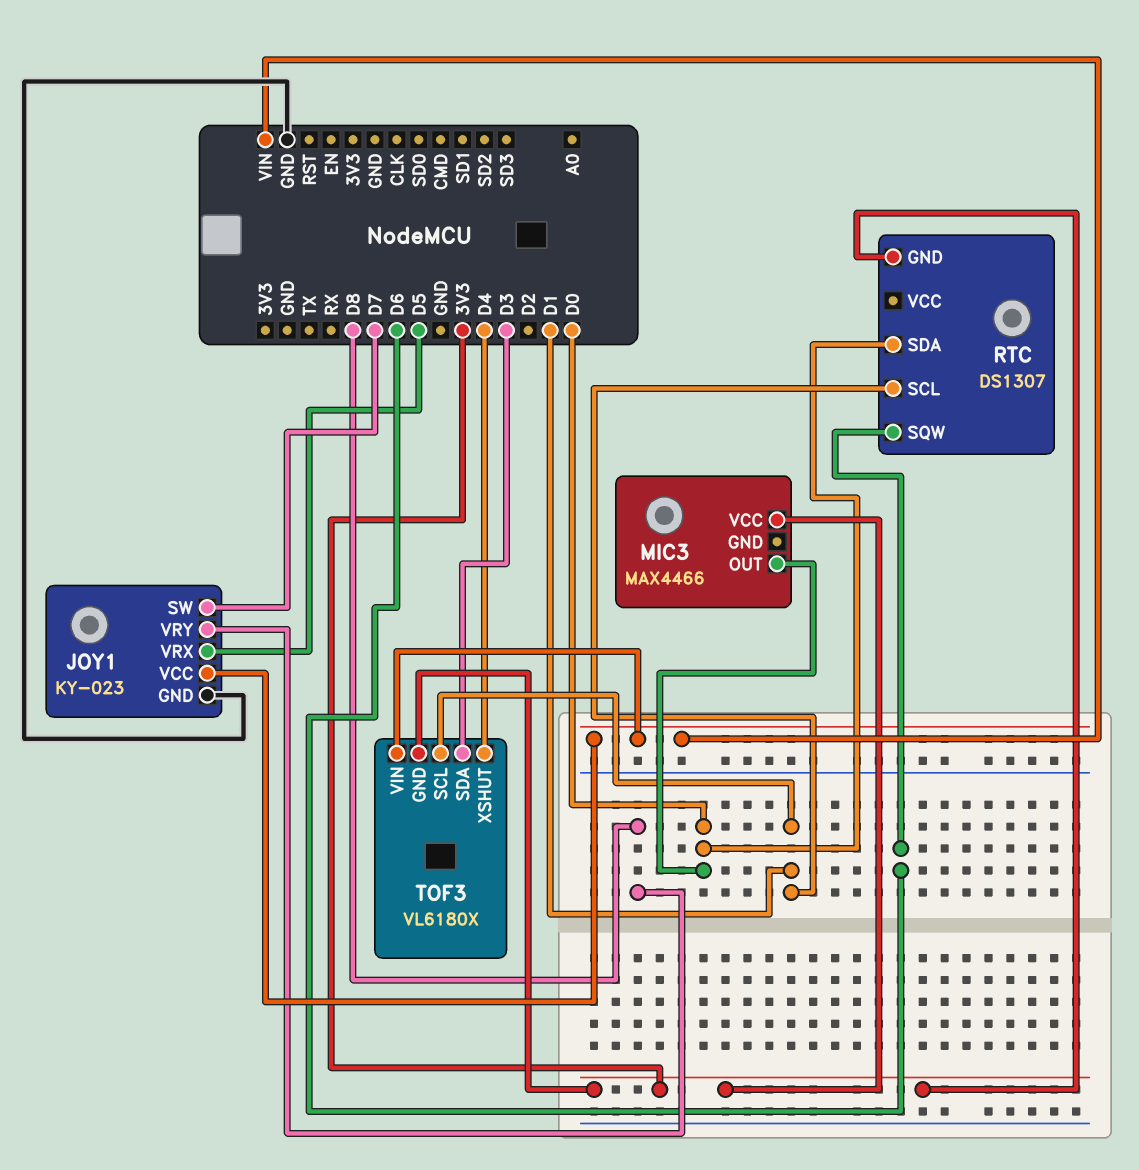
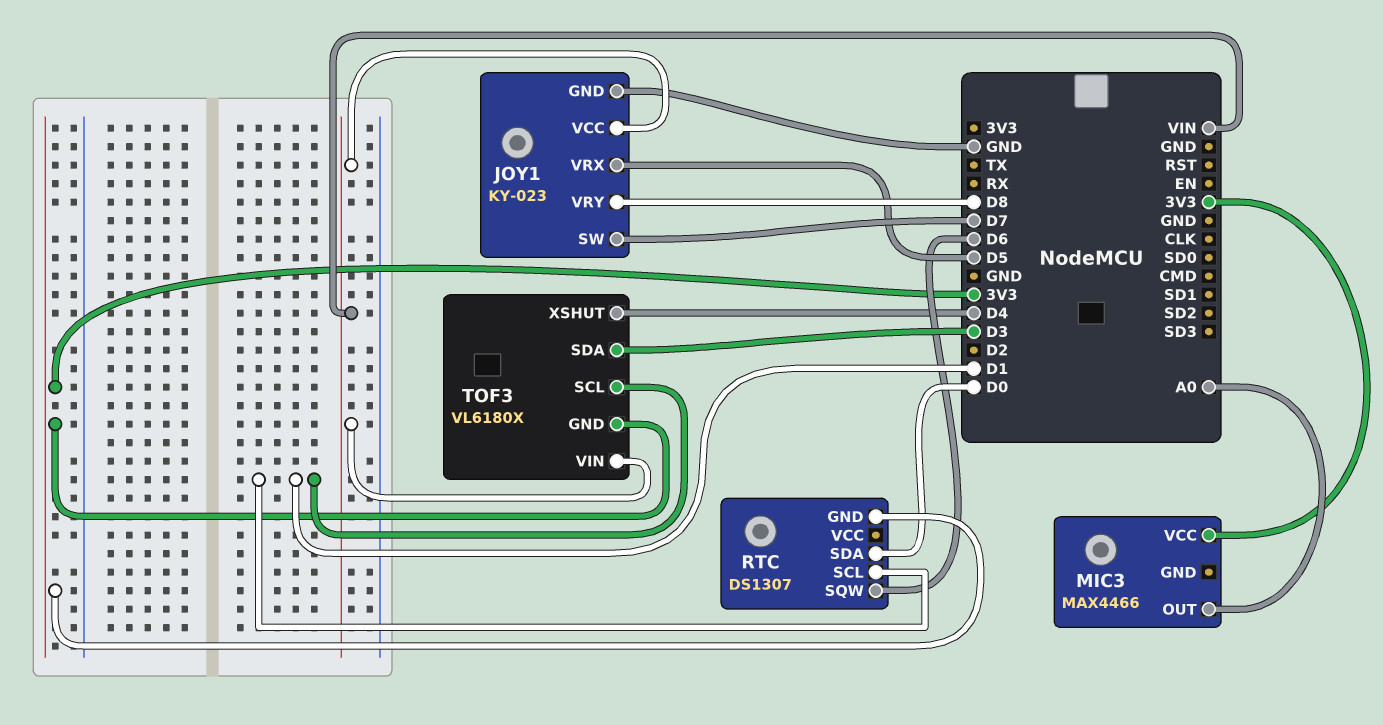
MIC3 pin OUT: D0 -> A0

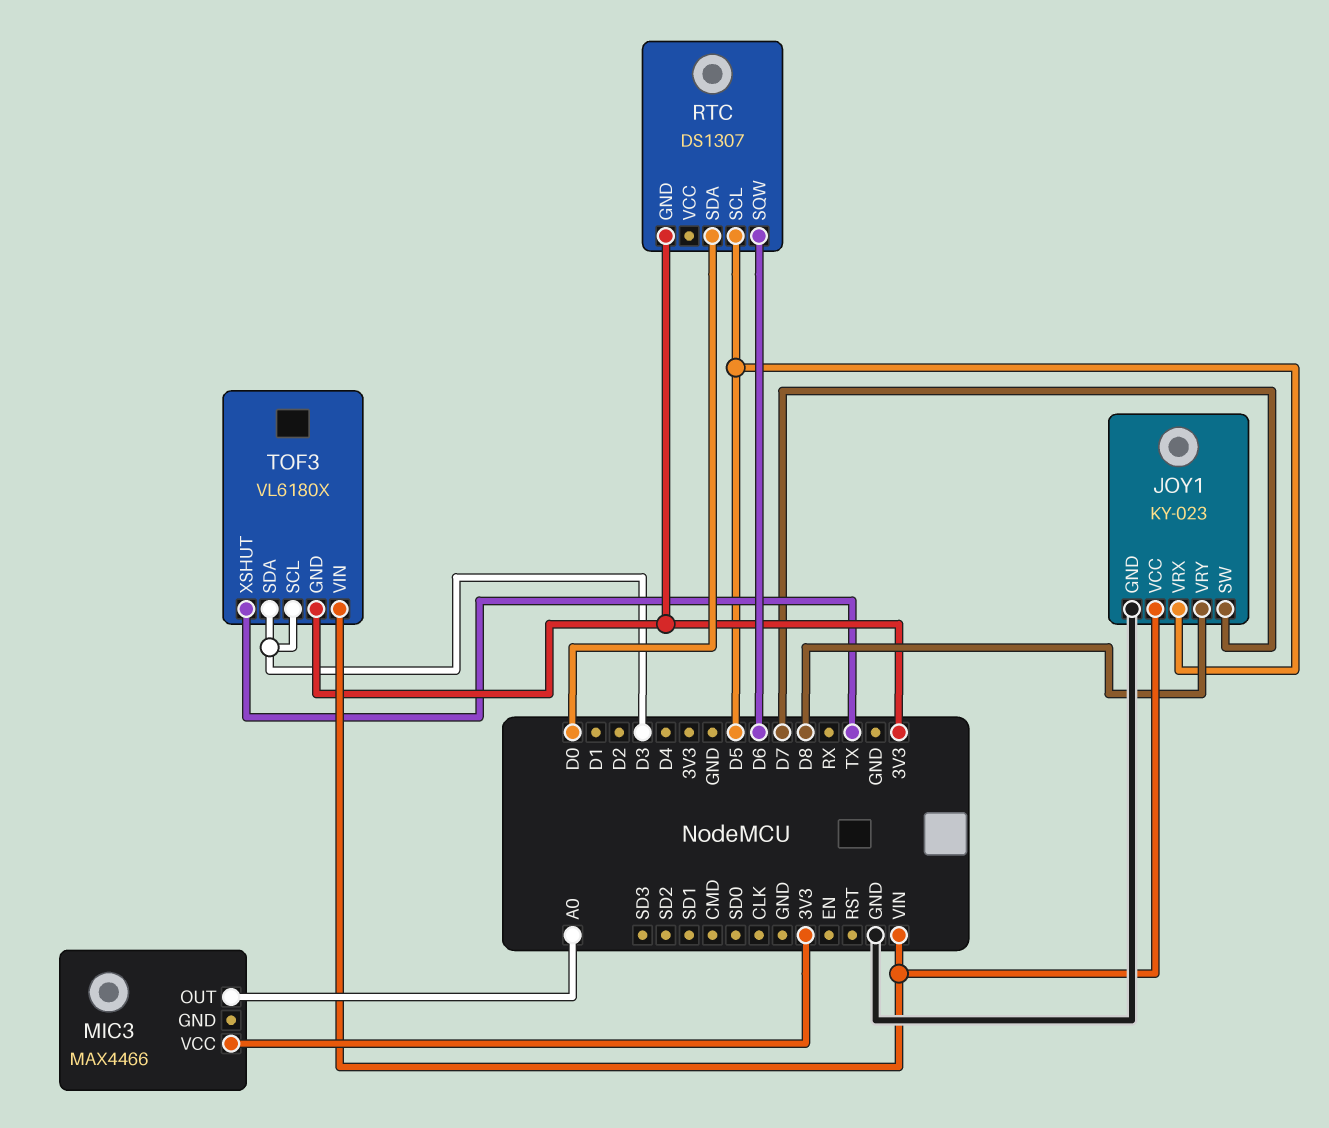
RTC pin SCL: D1 -> D5
TOF3 pin SCL: D1 -> D3
TOF3 pin XSHUT: D4 -> TX

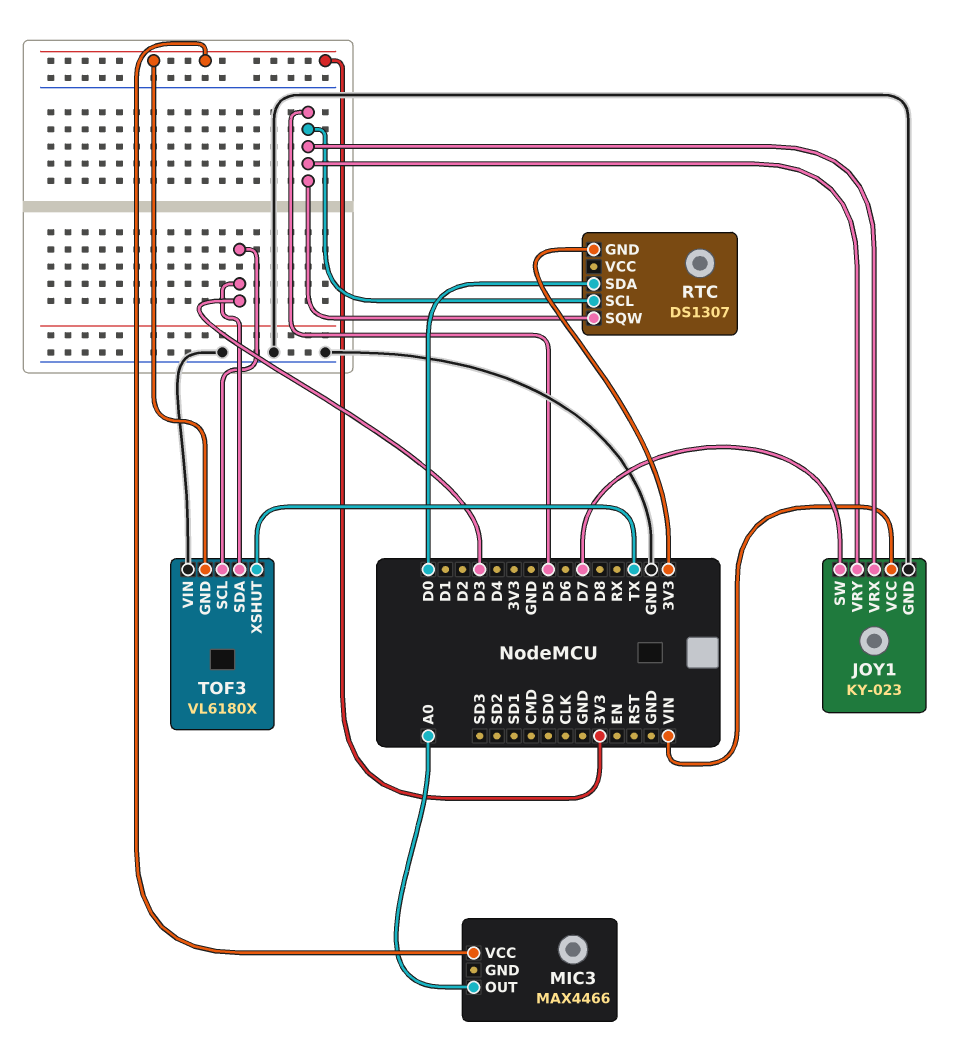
JOY1 pin VRY: D8 -> D5
RTC pin SQW: D6 -> D5
TOF3 pin VIN: VIN -> GND

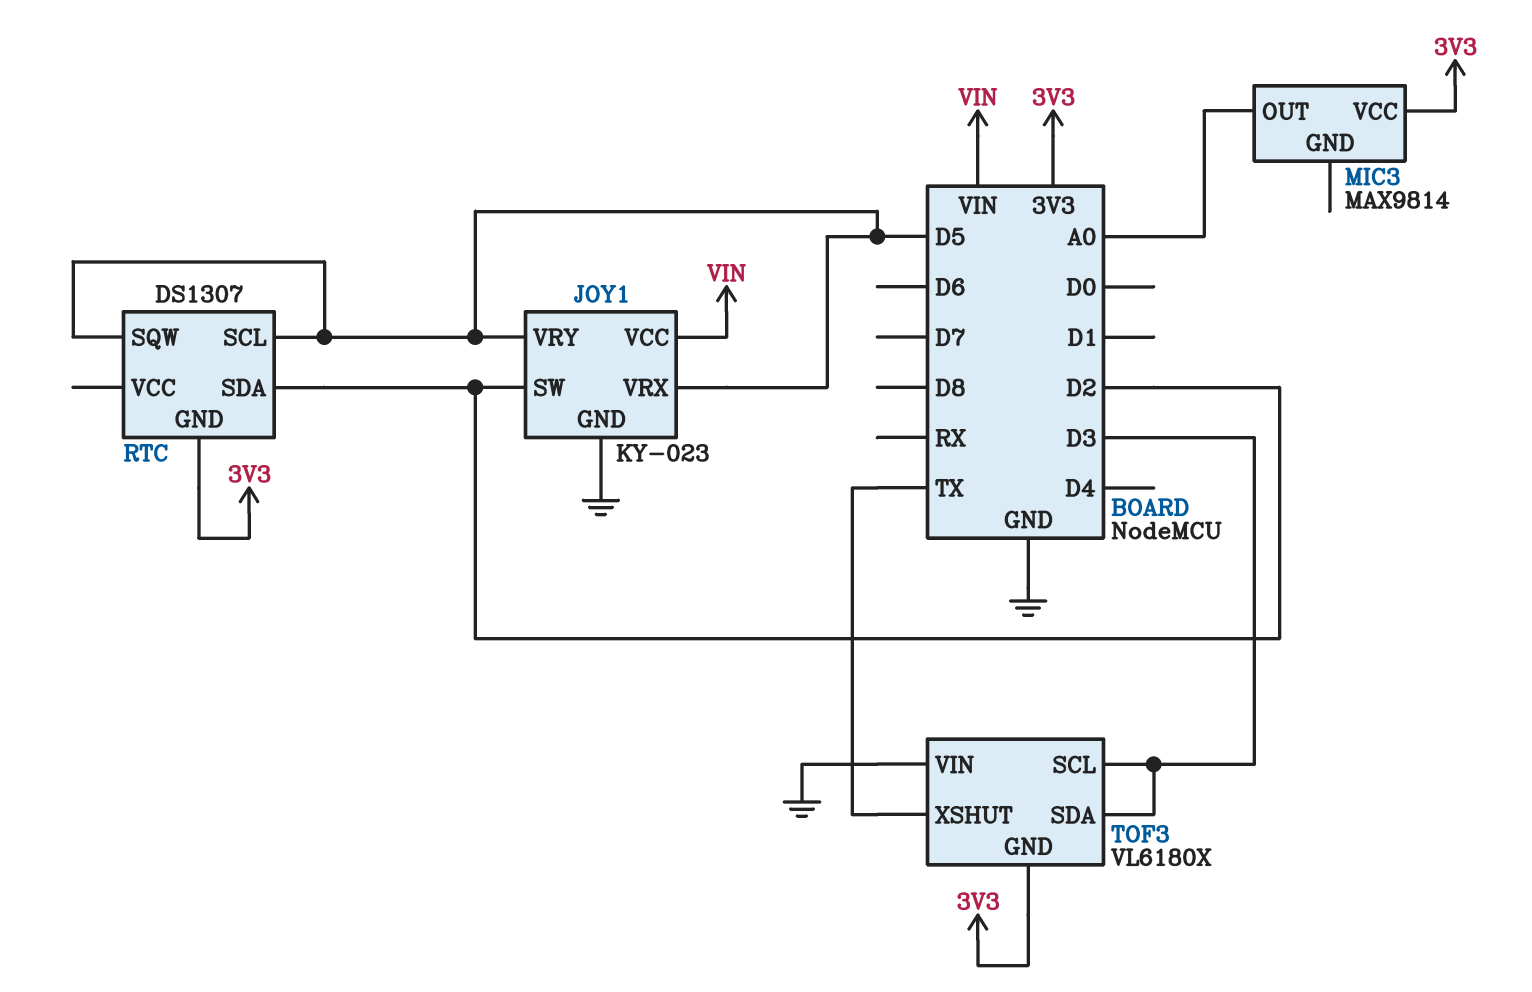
JOY1 pin SW: D7 -> D2
MIC3: MAX4466 -> MAX9814
RTC pin SDA: D0 -> D2

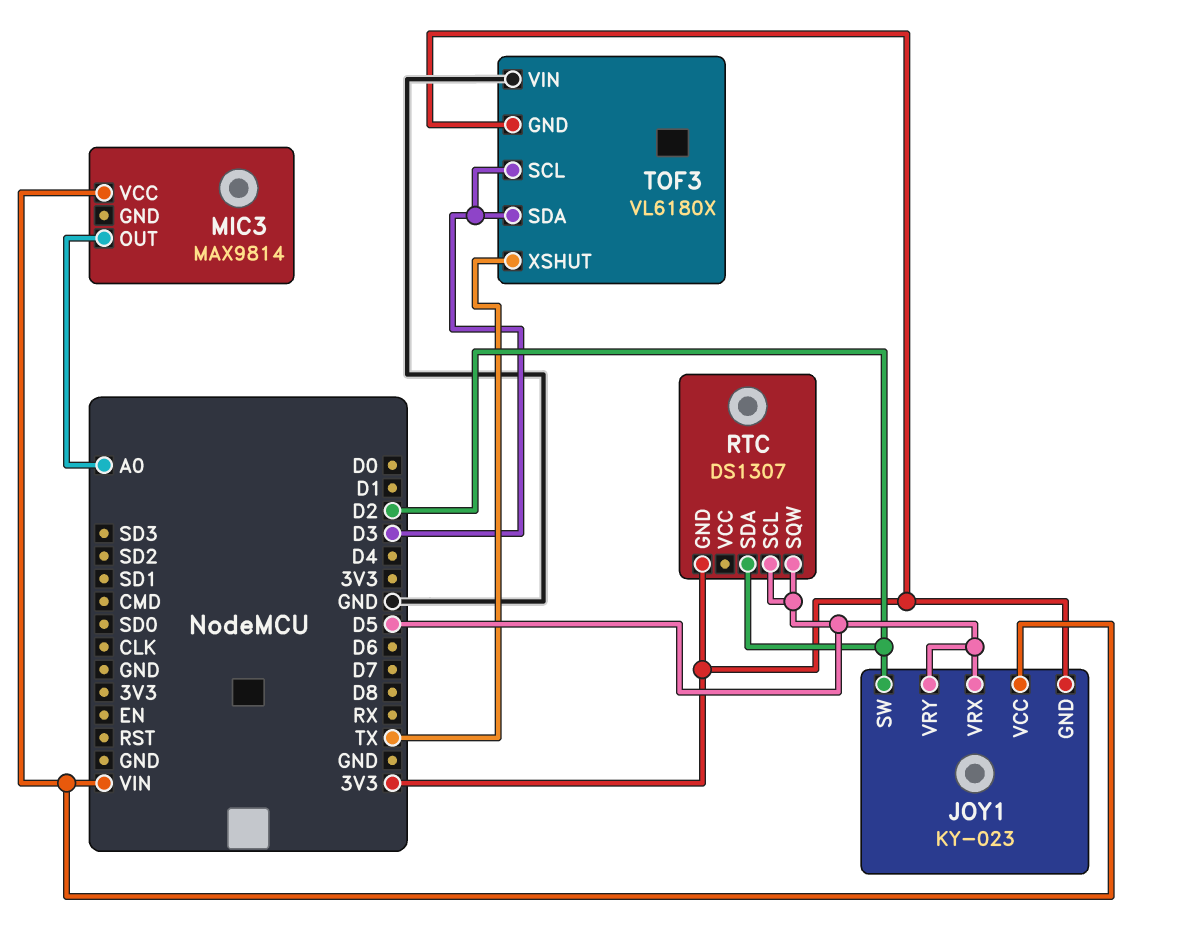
JOY1 pin GND: GND -> 3V3
MIC3 pin VCC: 3V3 -> VIN

